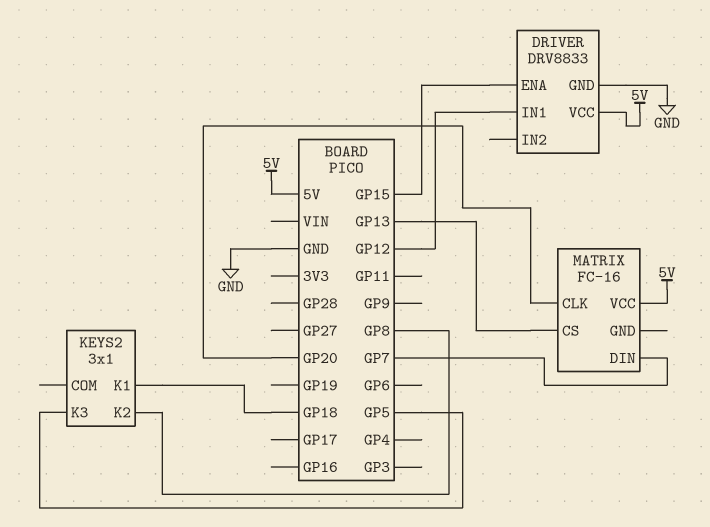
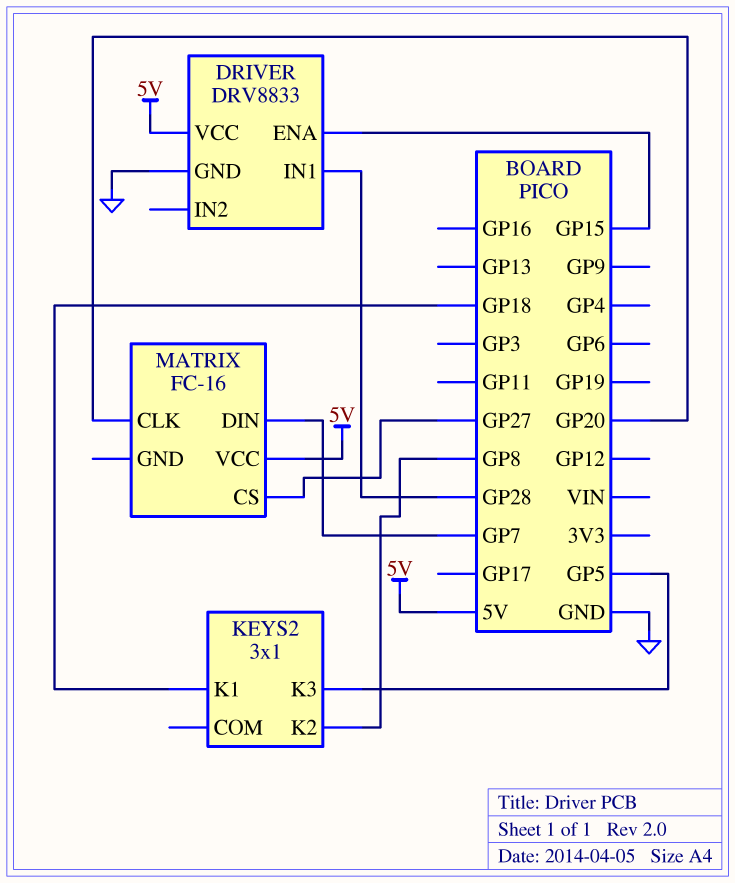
DRIVER pin IN1: GP12 -> GP28
MATRIX pin CS: GP13 -> GP27

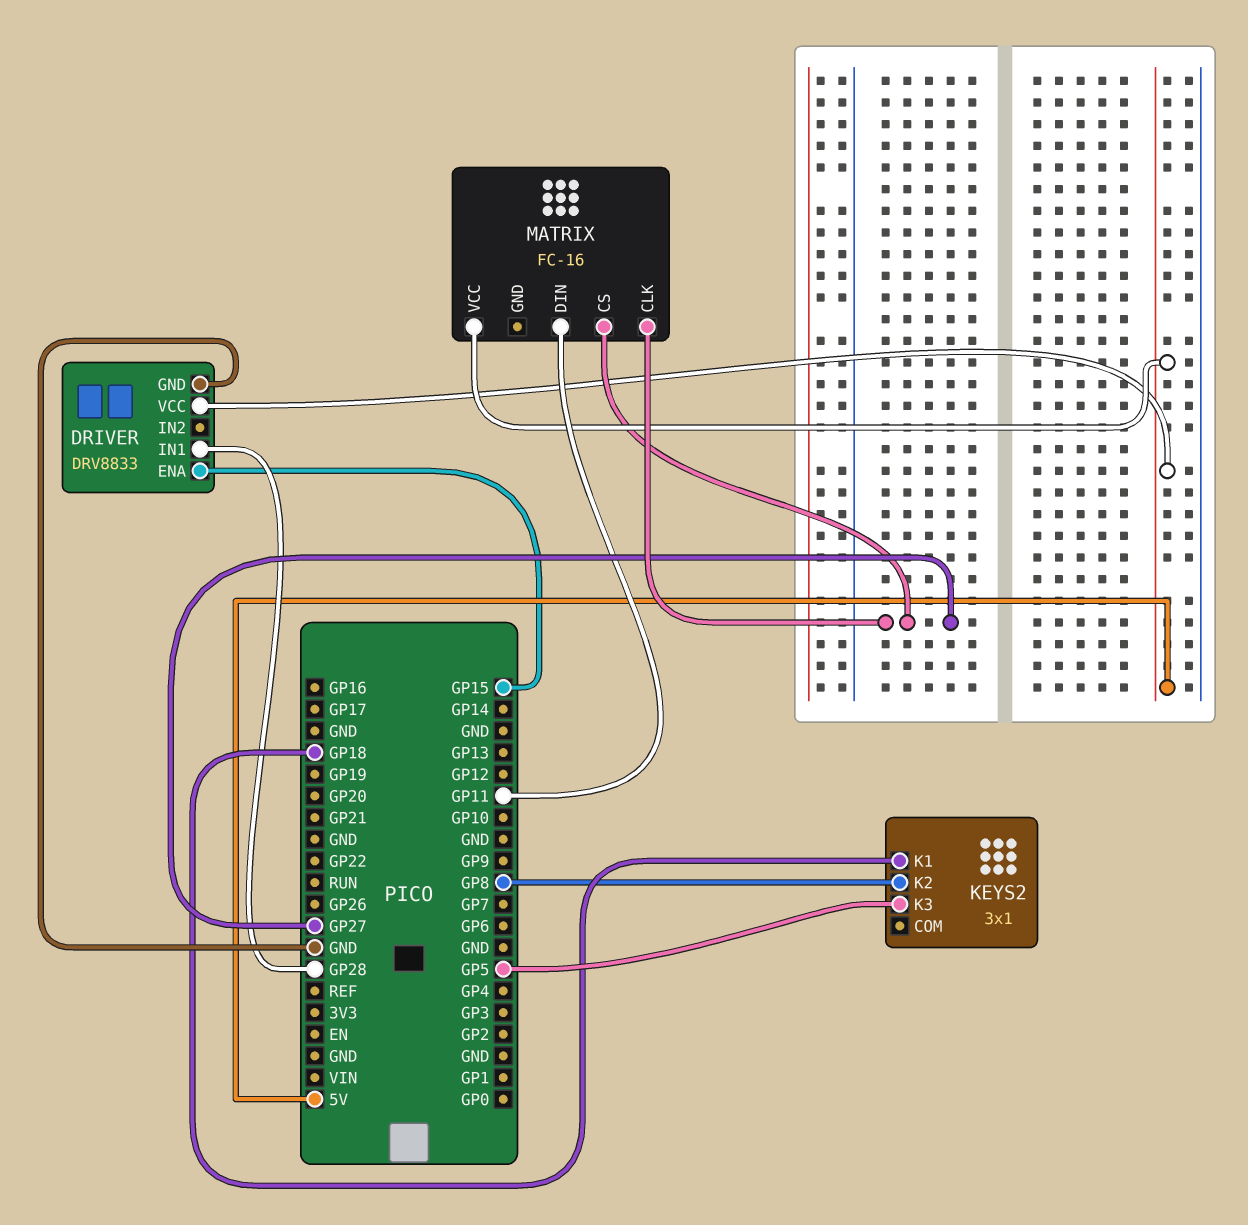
MATRIX pin CLK: GP20 -> GP27
MATRIX pin DIN: GP7 -> GP11

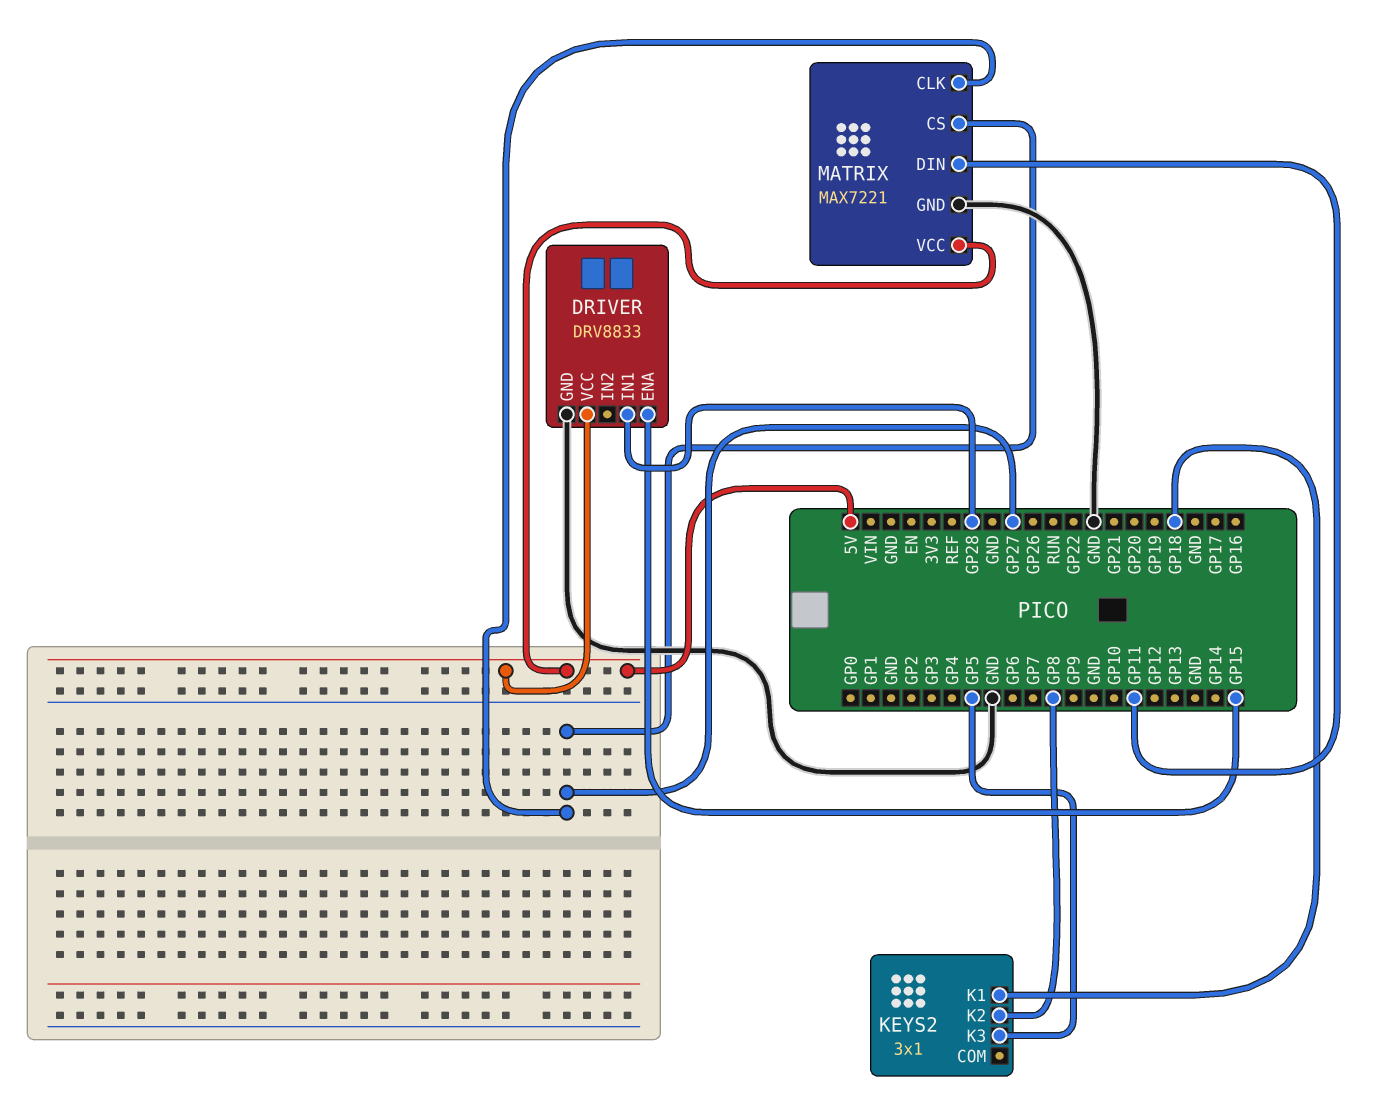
MATRIX: FC-16 -> MAX7221
MATRIX pin GND: none -> GND

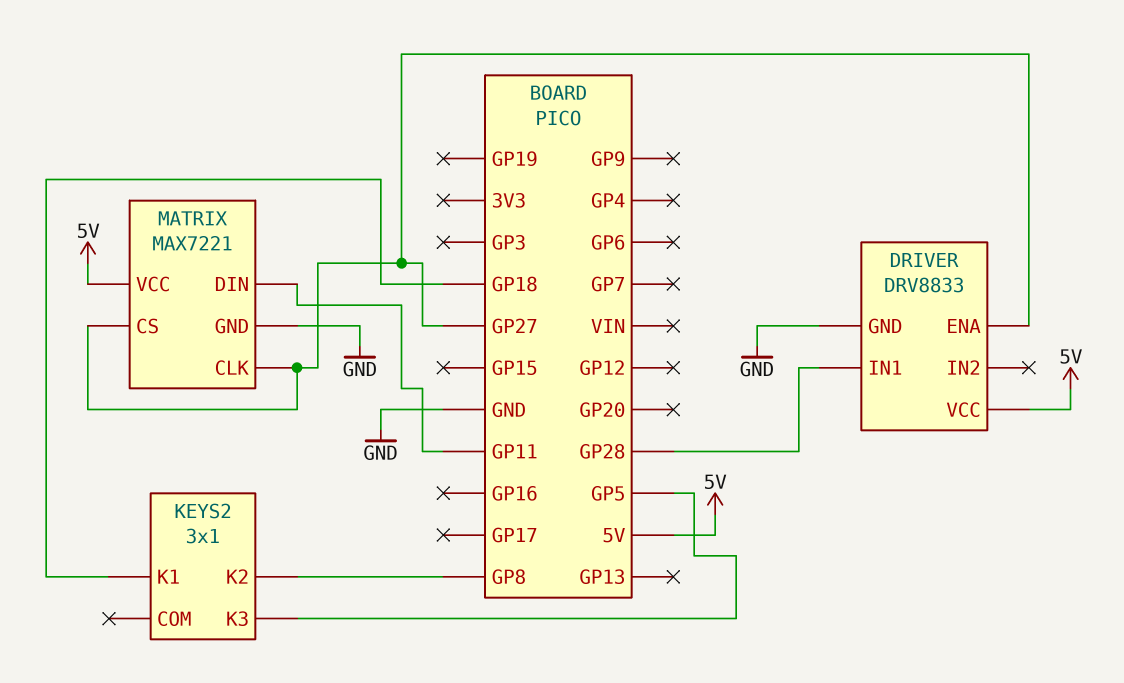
DRIVER pin ENA: GP15 -> GP27

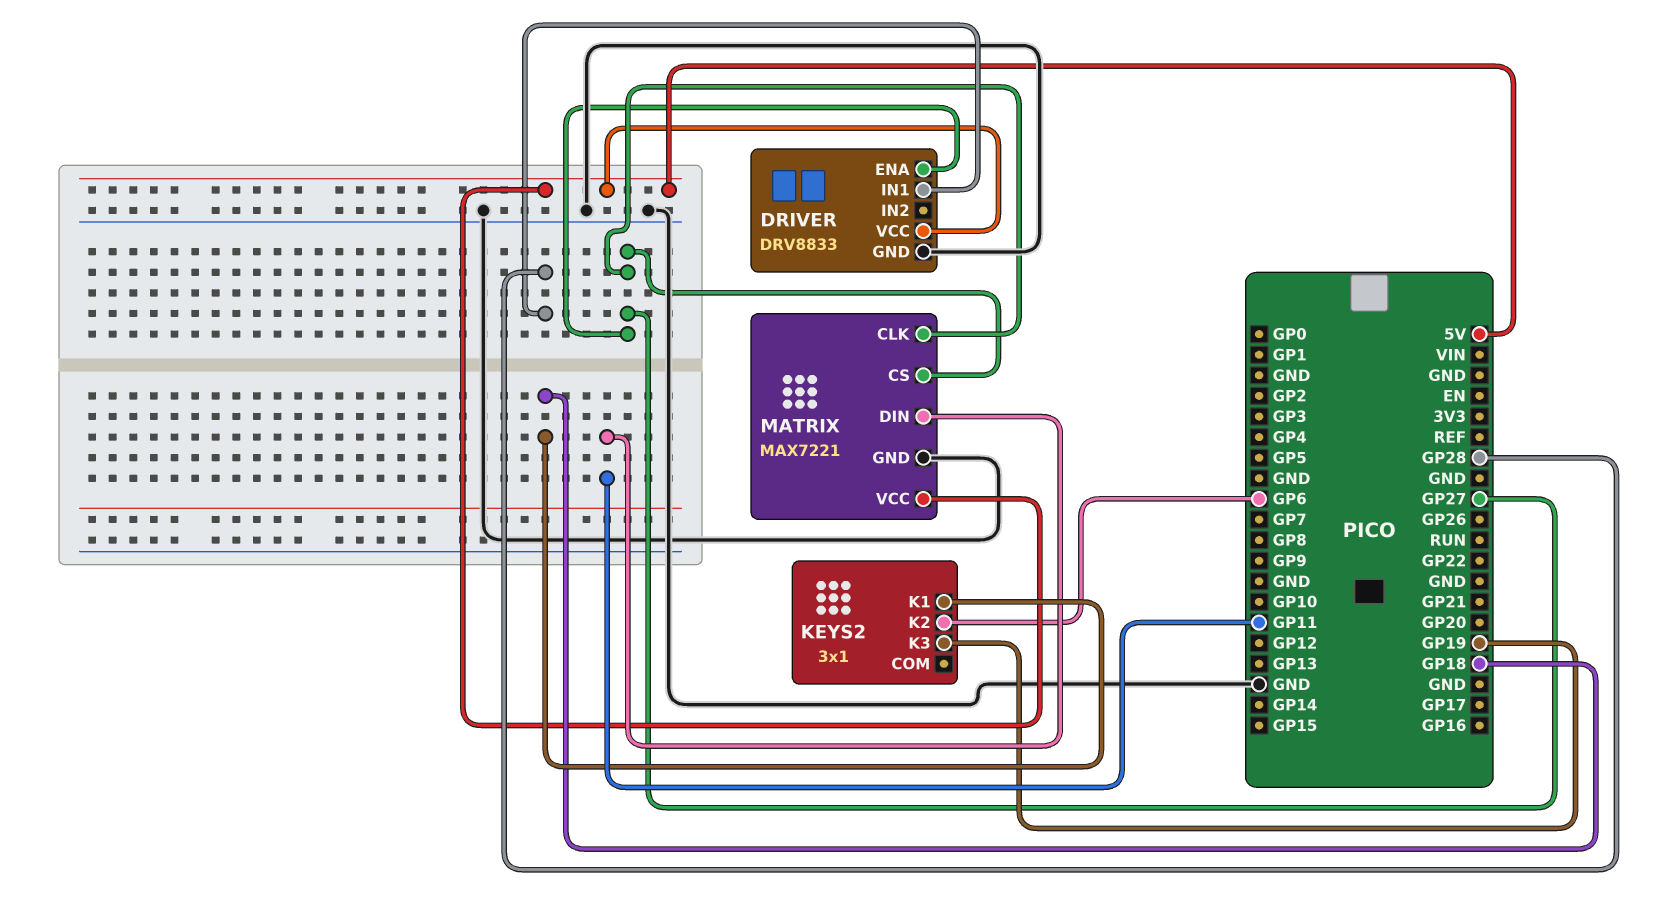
KEYS2 pin K2: GP8 -> GP6
KEYS2 pin K3: GP5 -> GP19

